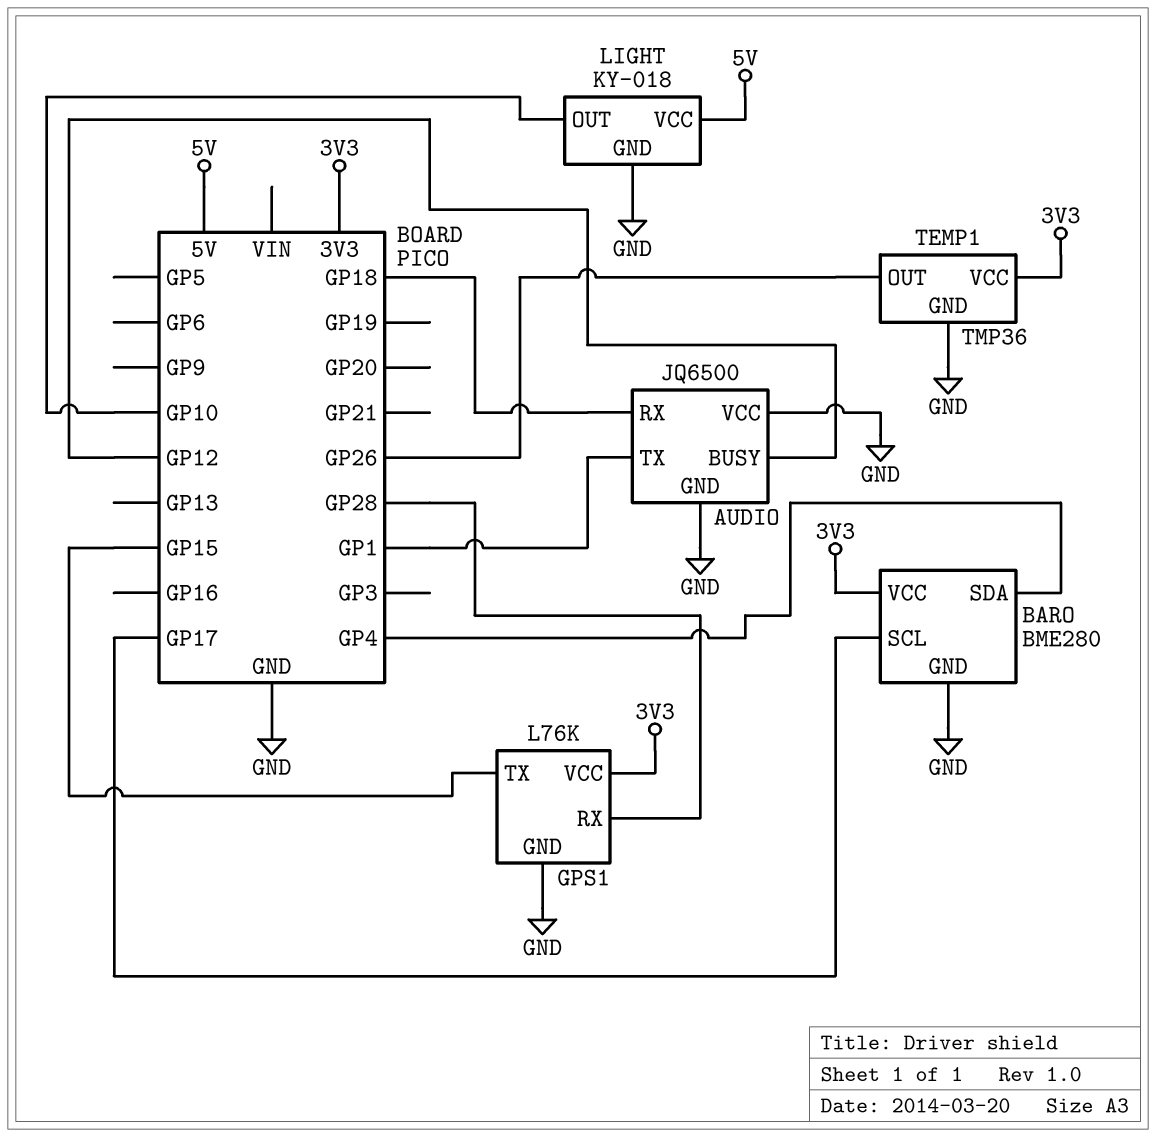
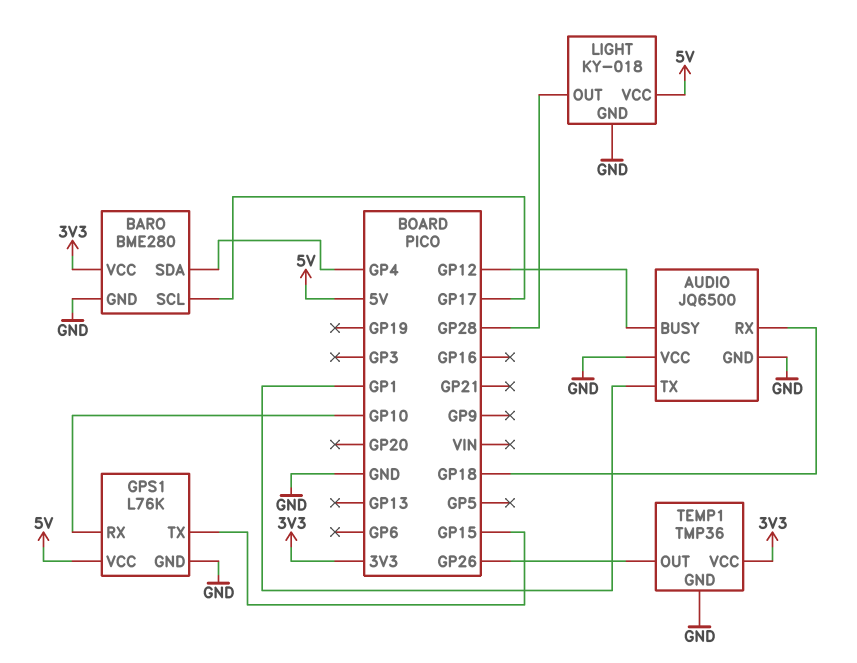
GPS1 pin RX: GP28 -> GP10
GPS1 pin VCC: 3V3 -> 5V
LIGHT pin OUT: GP10 -> GP28

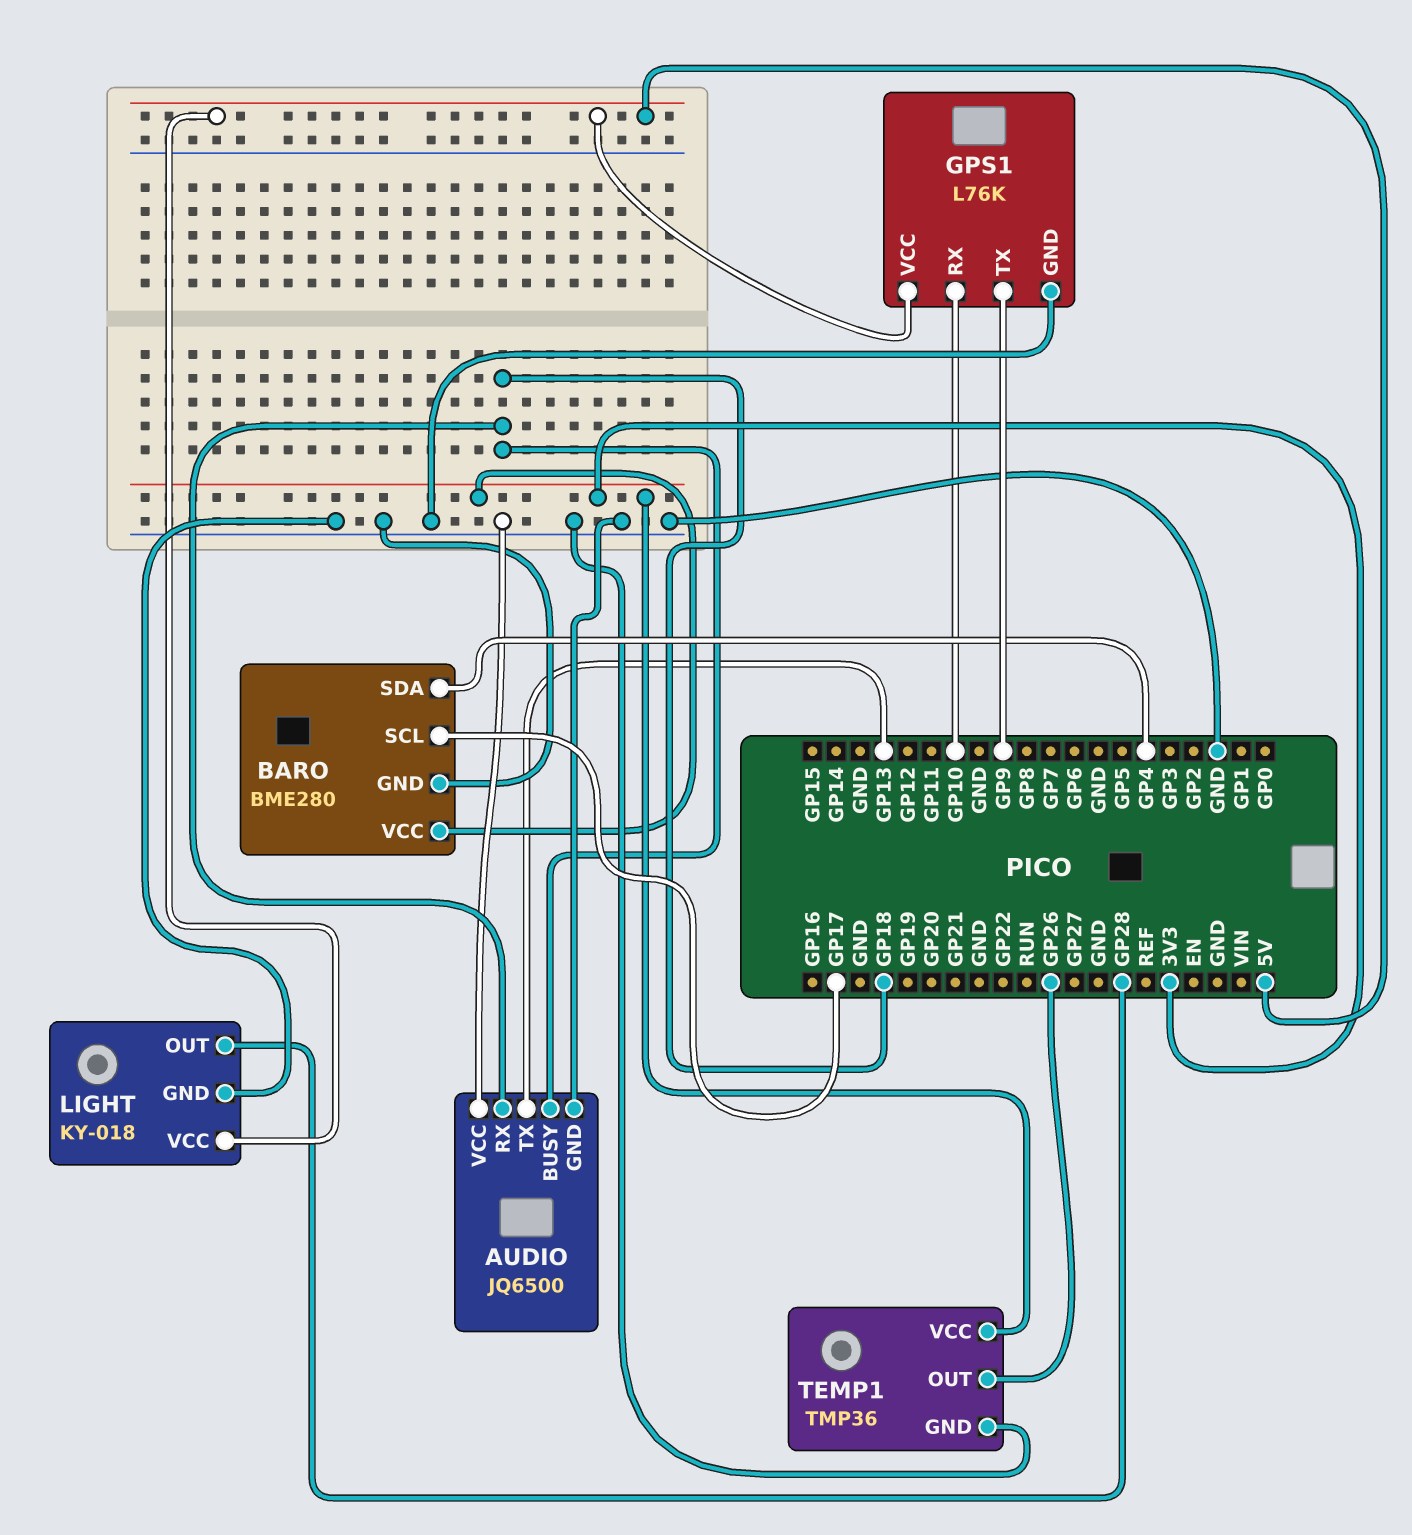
AUDIO pin BUSY: GP12 -> GP18
AUDIO pin TX: GP1 -> GP13
GPS1 pin TX: GP15 -> GP9

